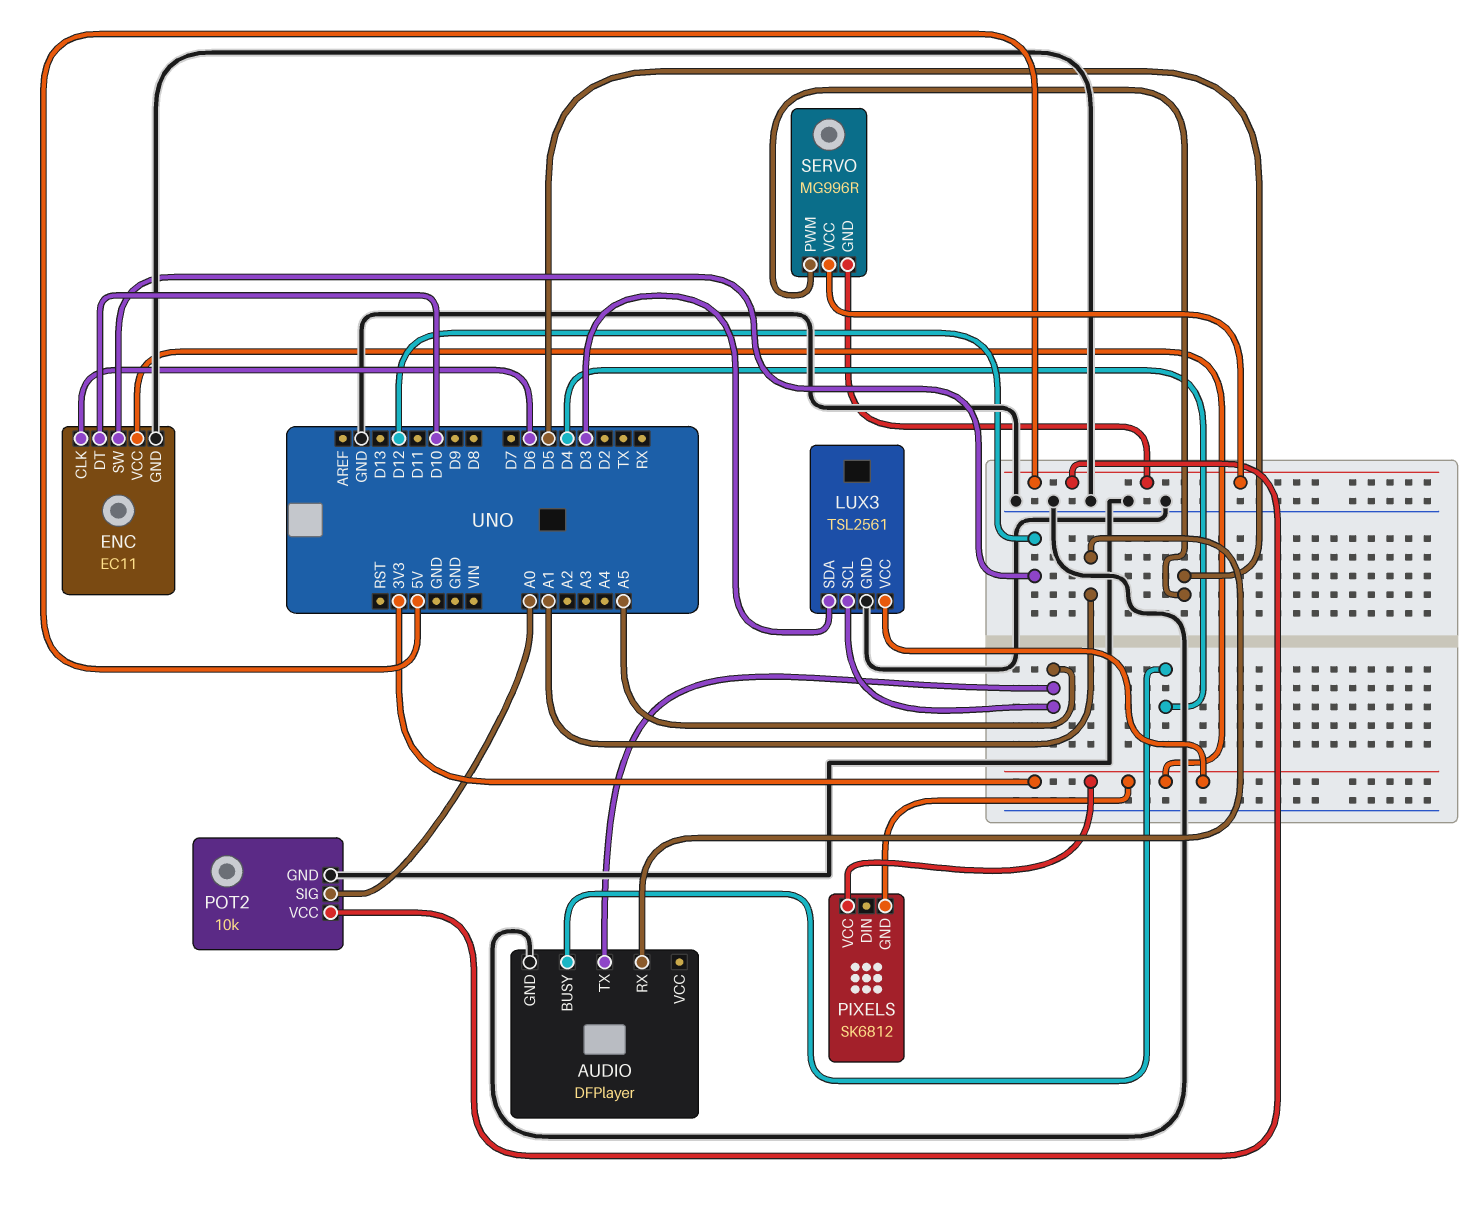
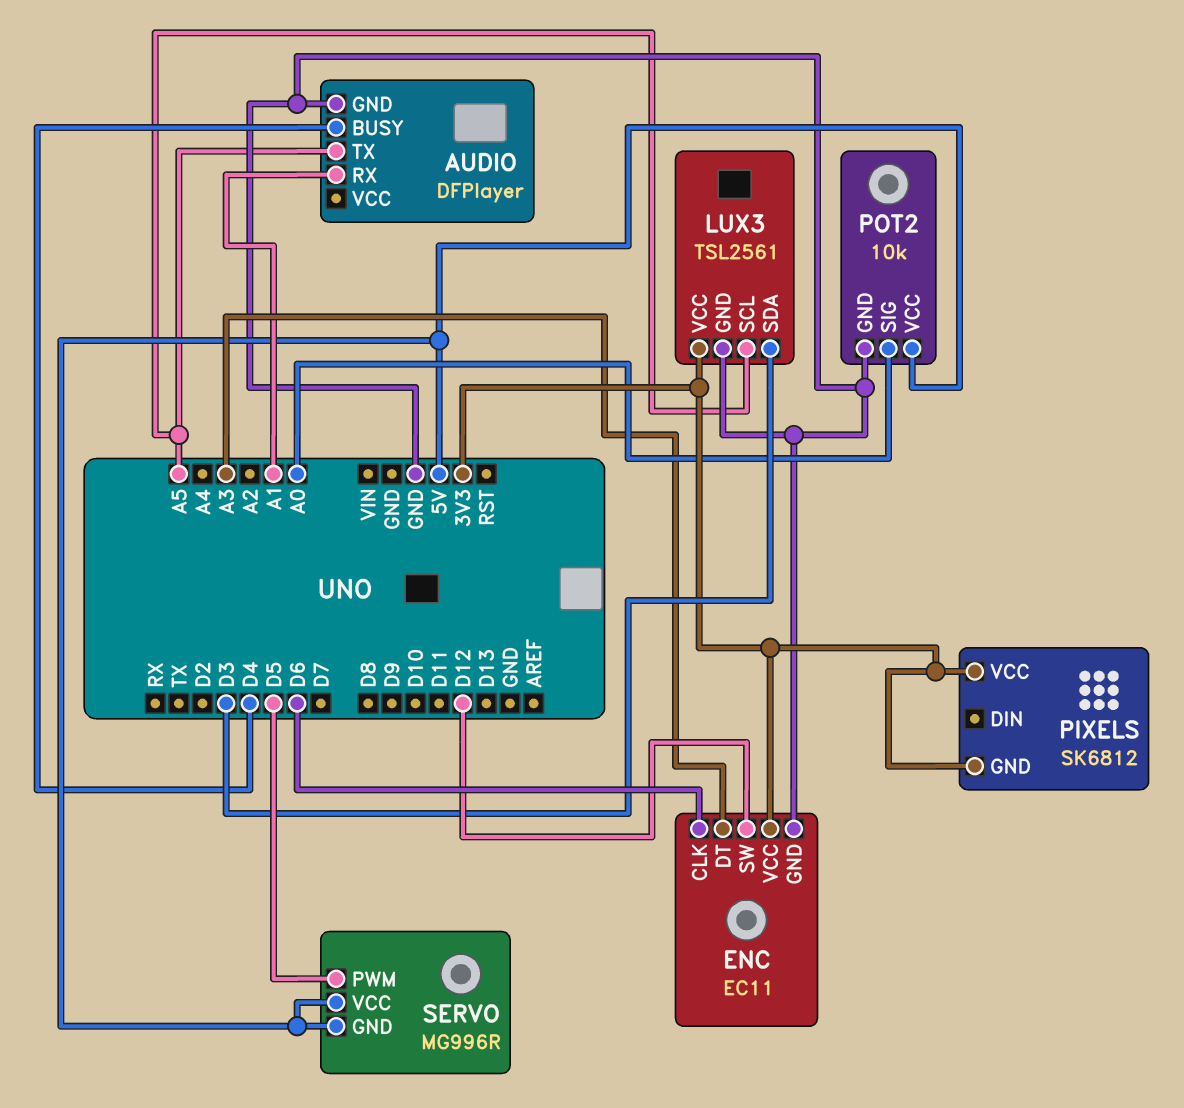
ENC pin DT: D10 -> A3

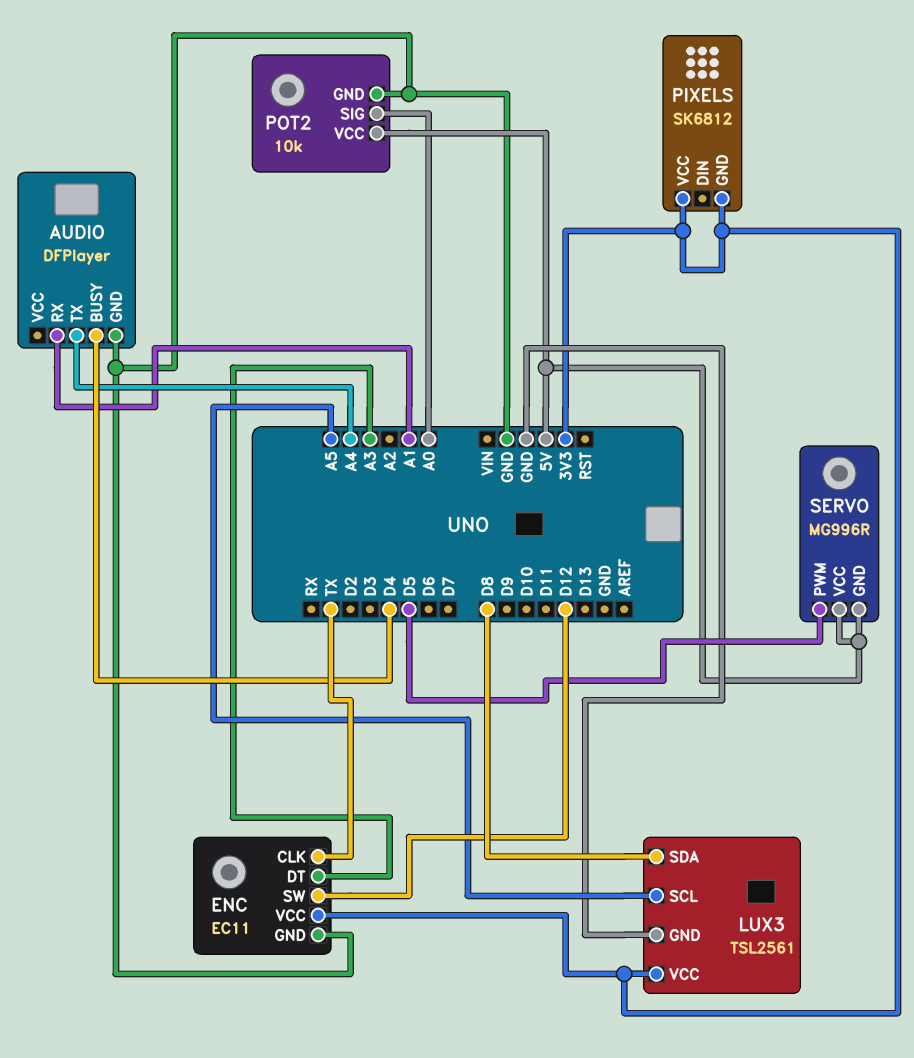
AUDIO pin TX: A5 -> A4
ENC pin CLK: D6 -> TX
LUX3 pin SDA: D3 -> D8

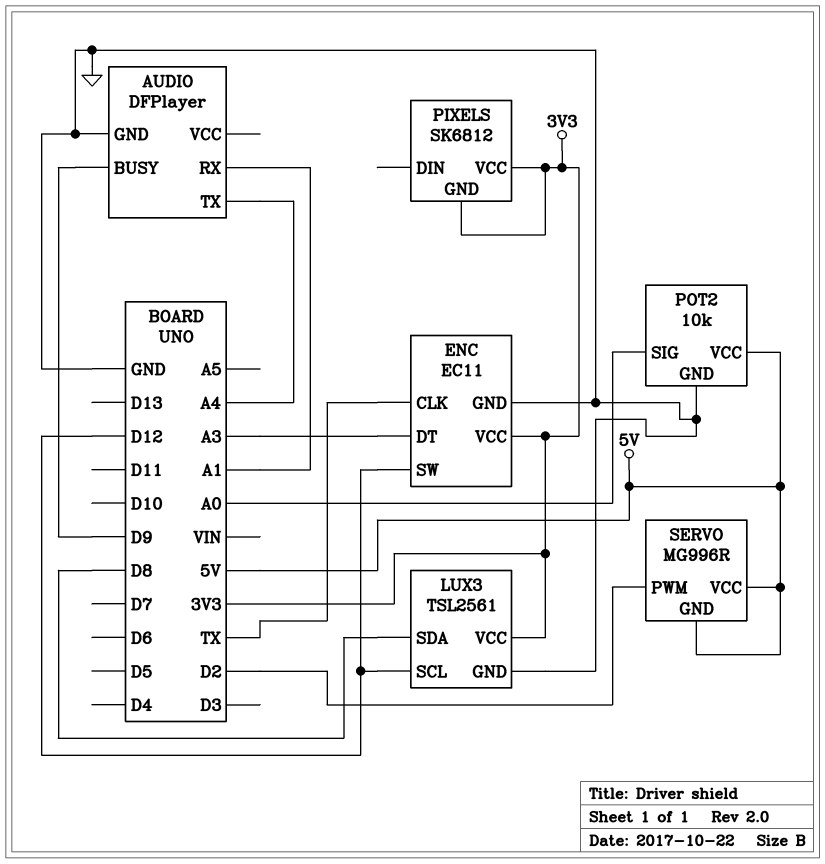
AUDIO pin BUSY: D4 -> D9
LUX3 pin SCL: A5 -> D12
SERVO pin PWM: D5 -> D2

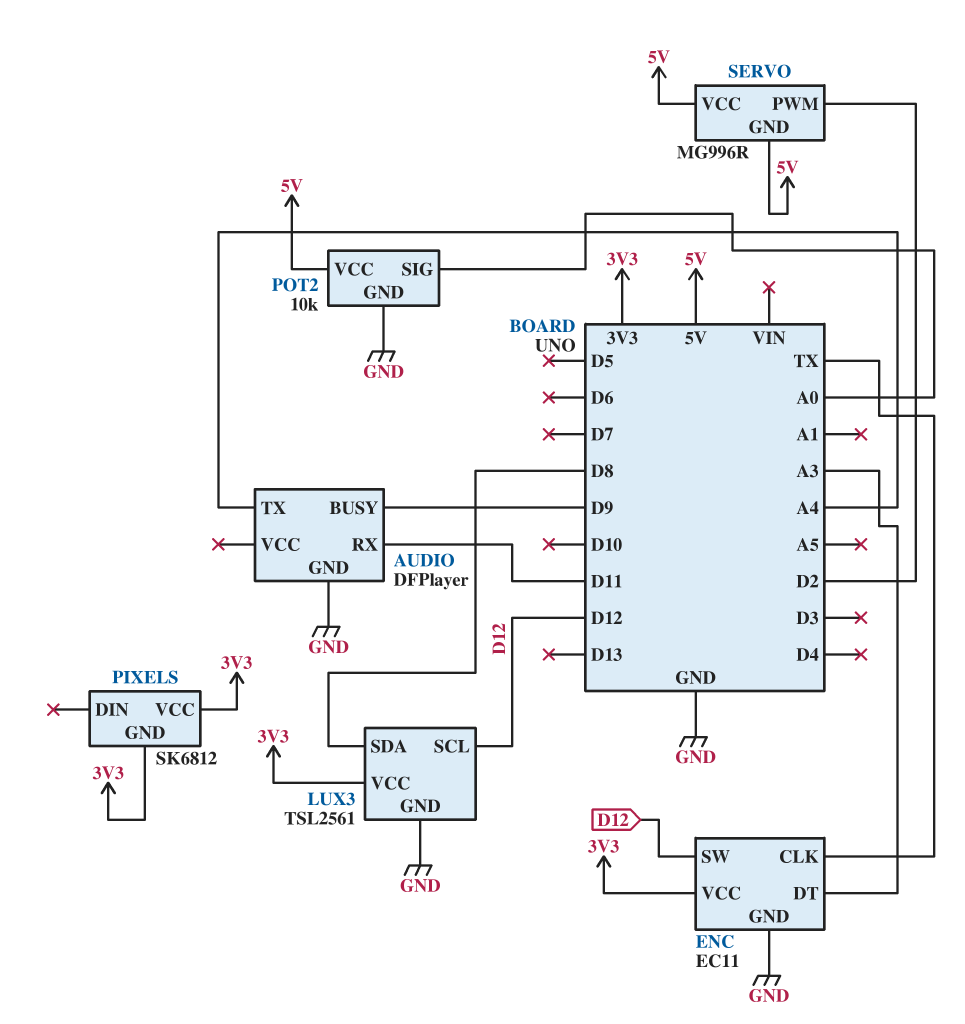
AUDIO pin RX: A1 -> D11

